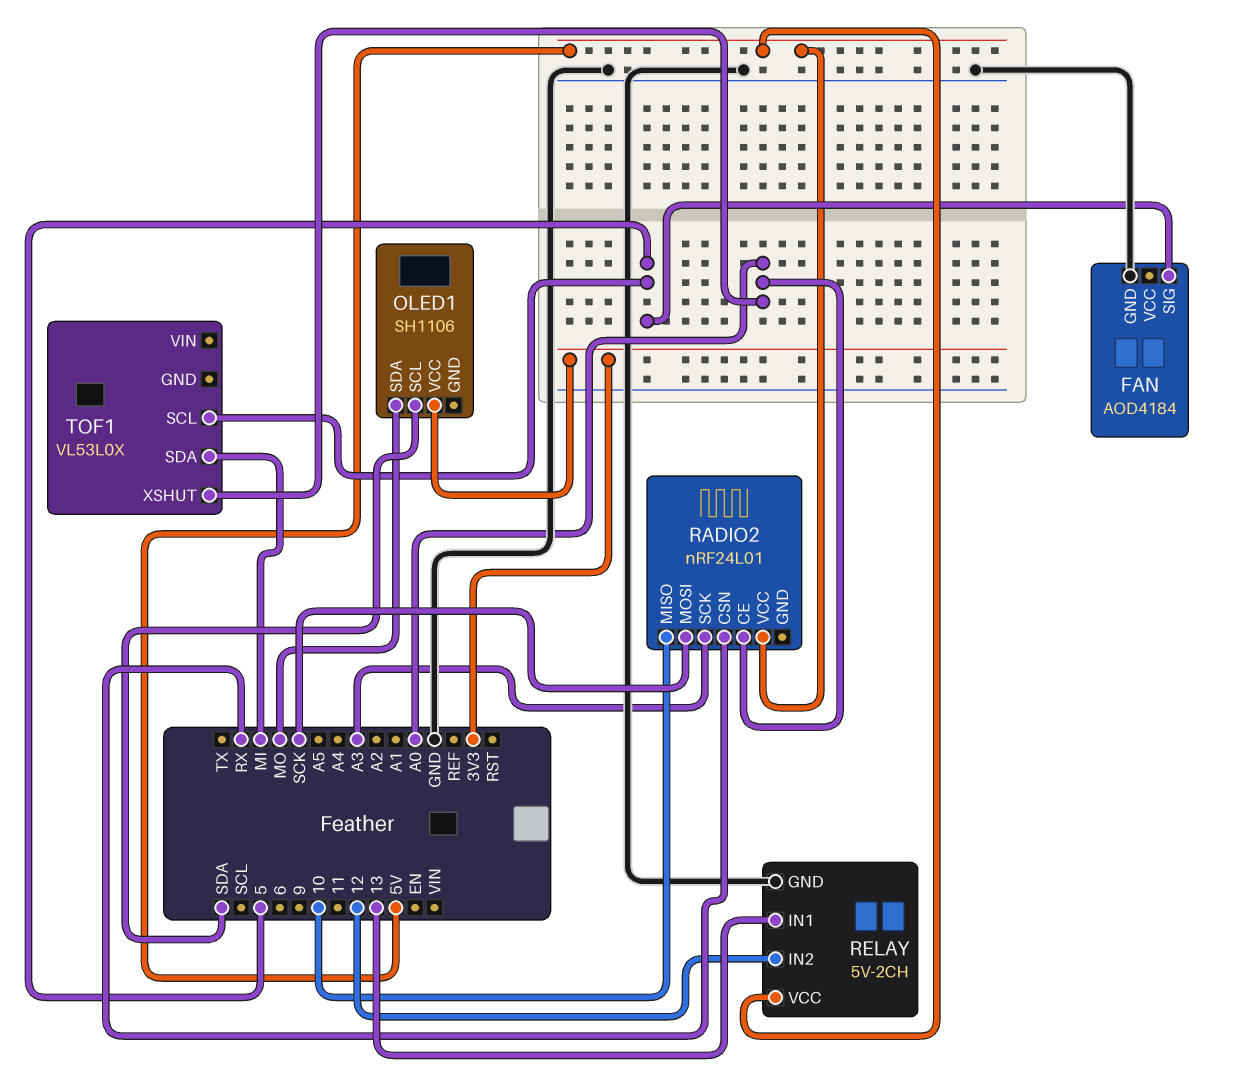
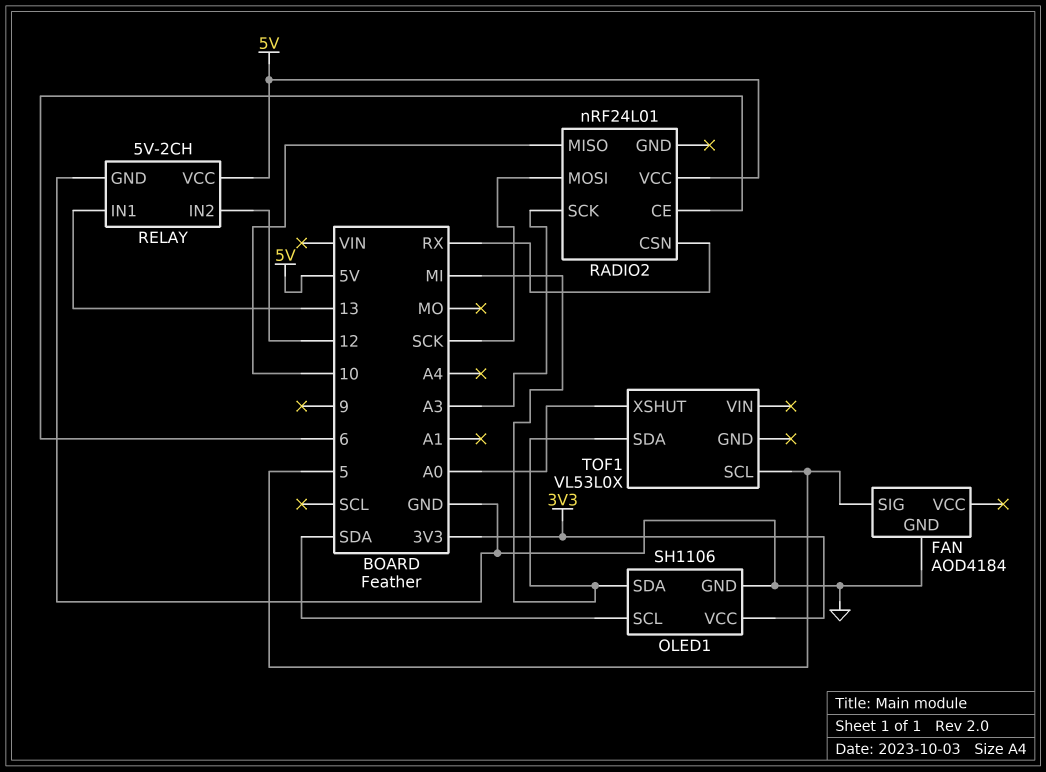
OLED1 pin GND: none -> GND
OLED1 pin SDA: MO -> MI
RADIO2 pin CE: A0 -> 6

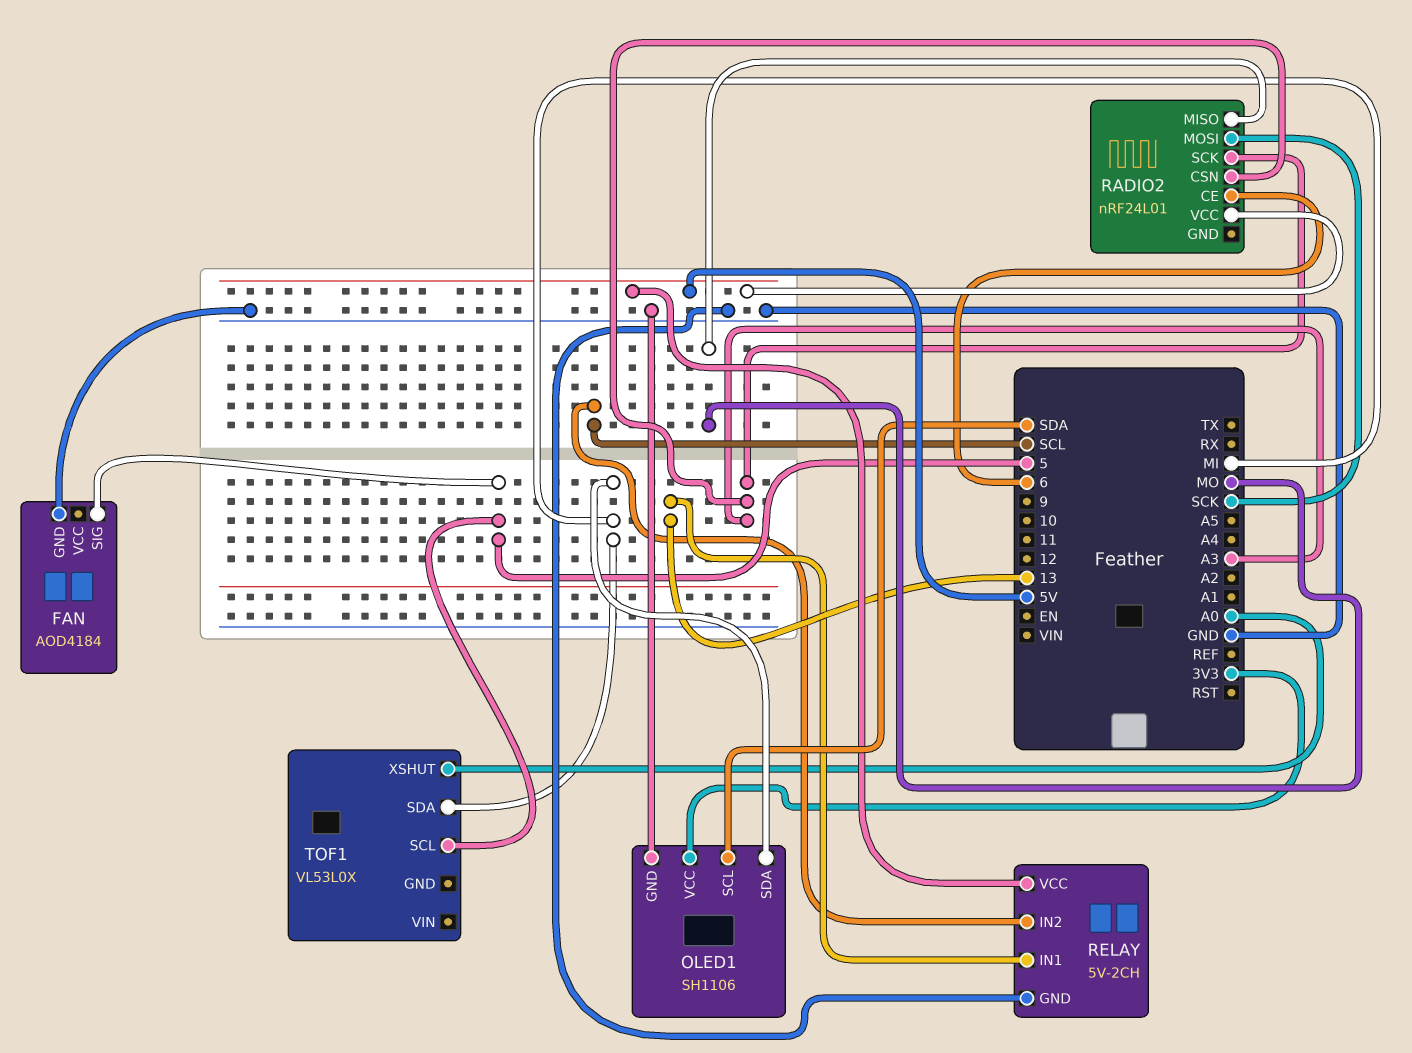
RADIO2 pin CSN: RX -> A3
RADIO2 pin MISO: 10 -> MO
RELAY pin IN2: 12 -> SCL

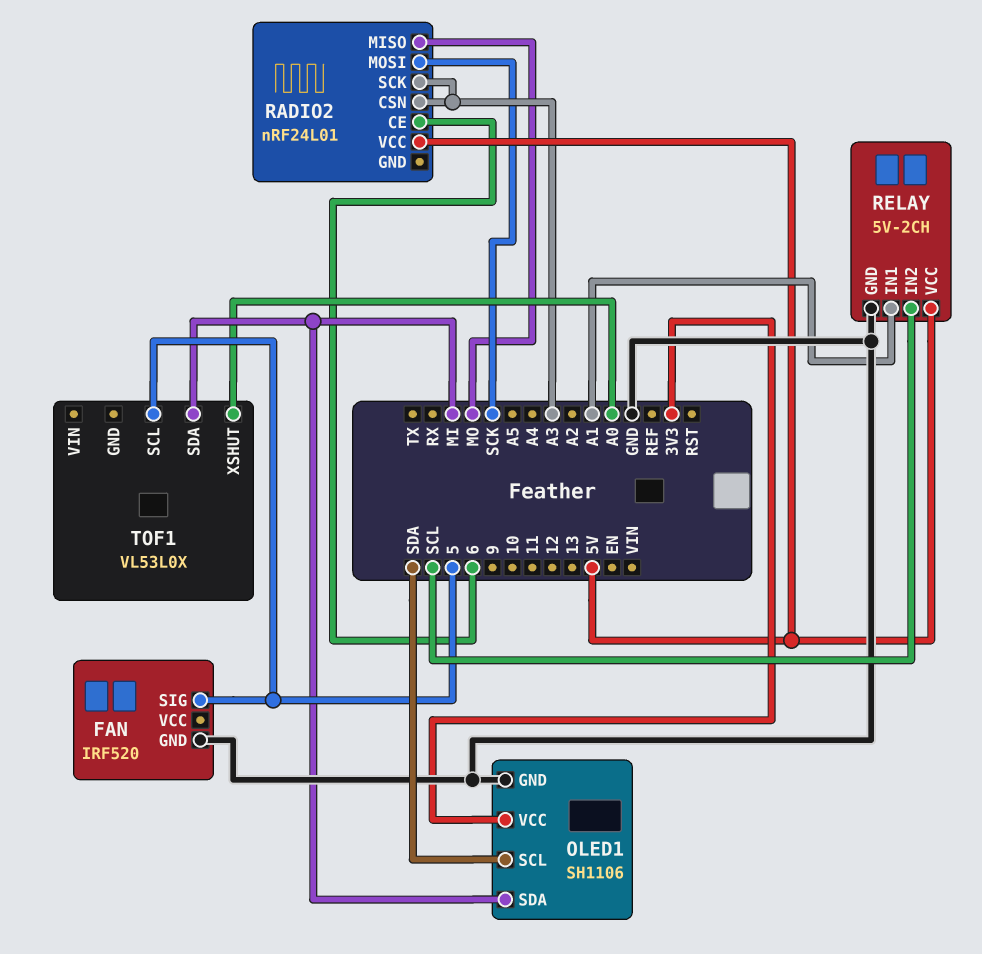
FAN: AOD4184 -> IRF520
RELAY pin IN1: 13 -> A1

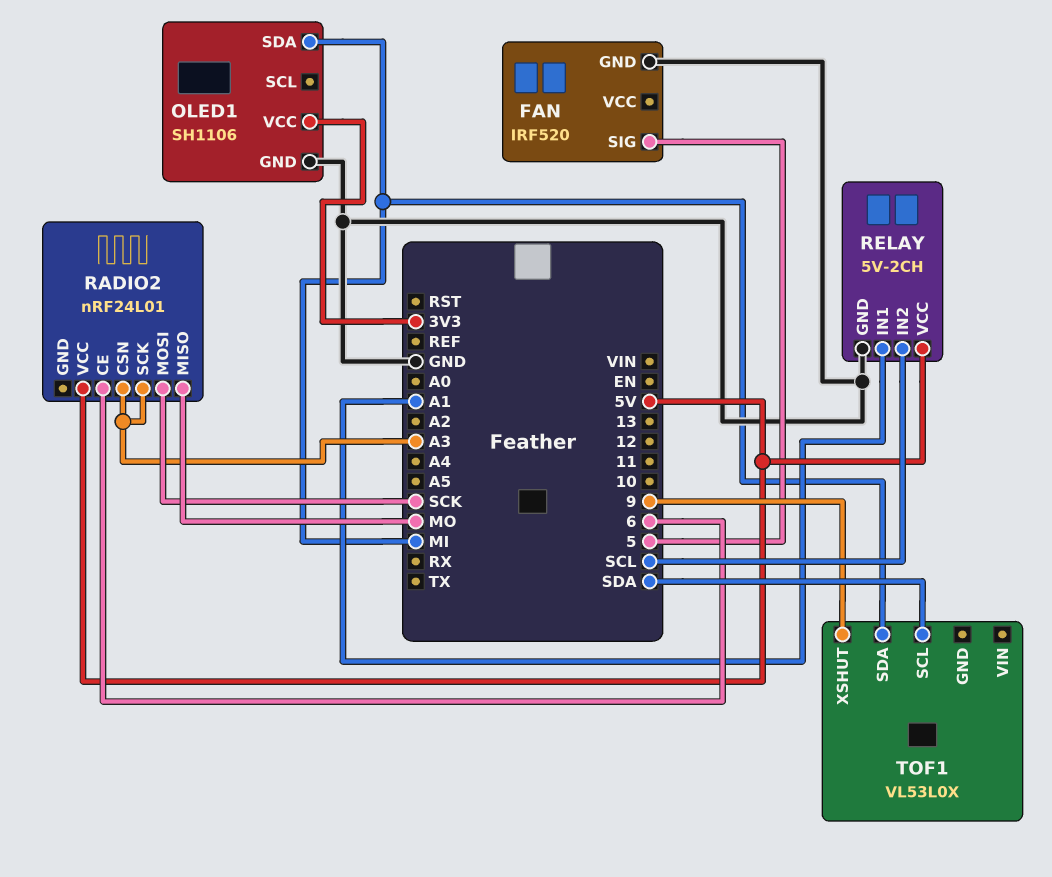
OLED1 pin SCL: SDA -> none
TOF1 pin SCL: 5 -> SDA
TOF1 pin XSHUT: A0 -> 9

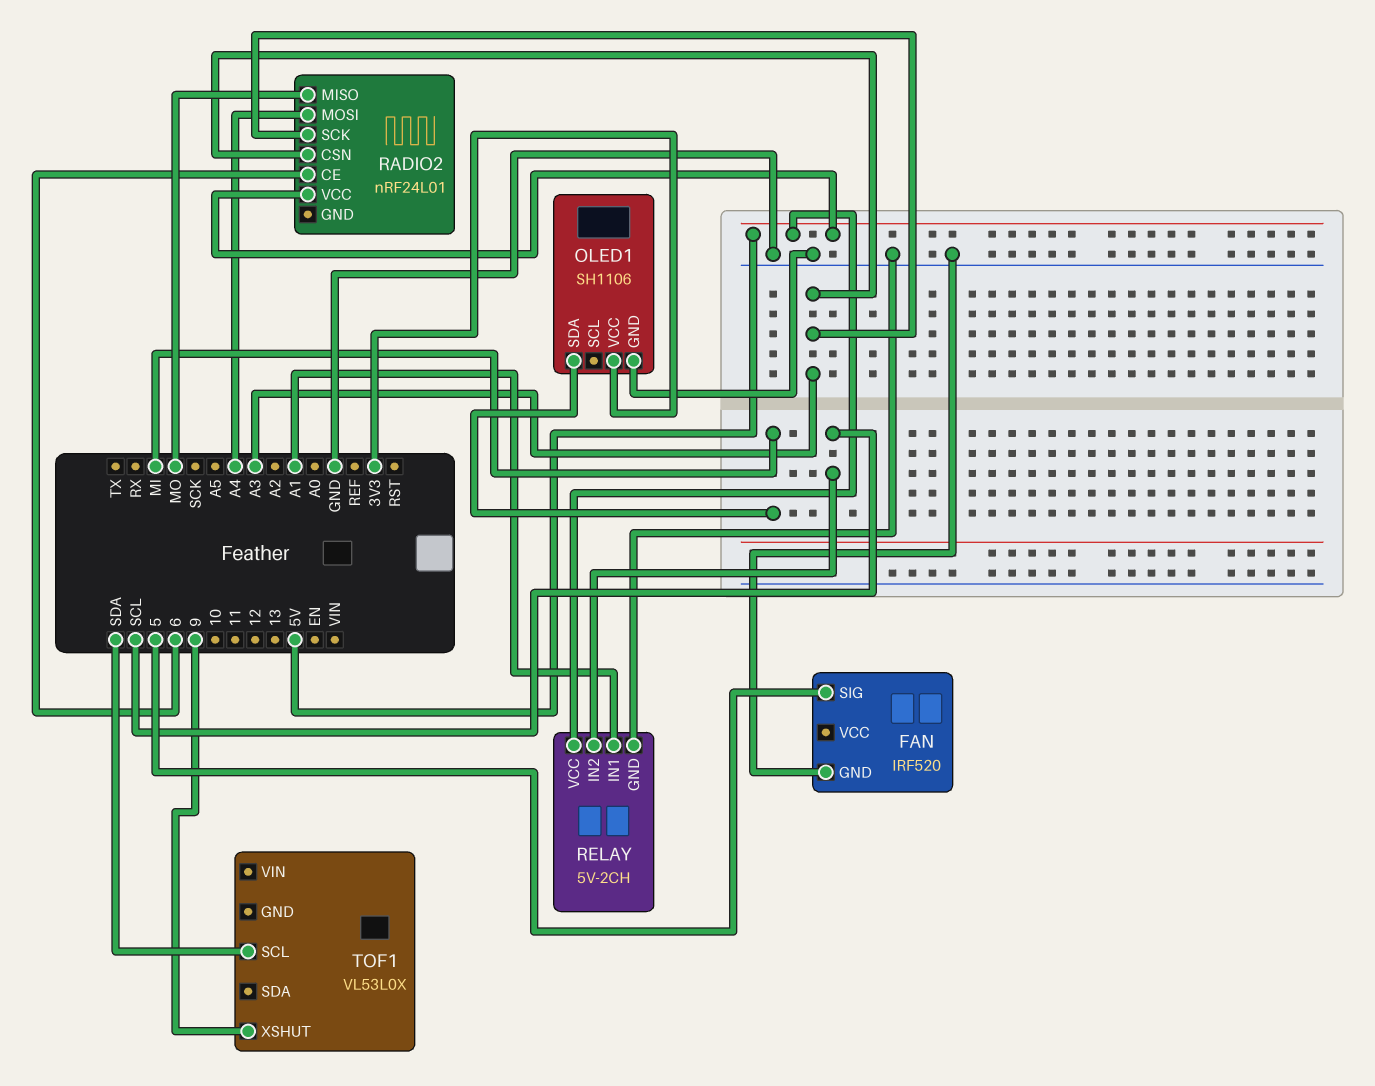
RADIO2 pin MOSI: SCK -> A4
TOF1 pin SDA: MI -> none

